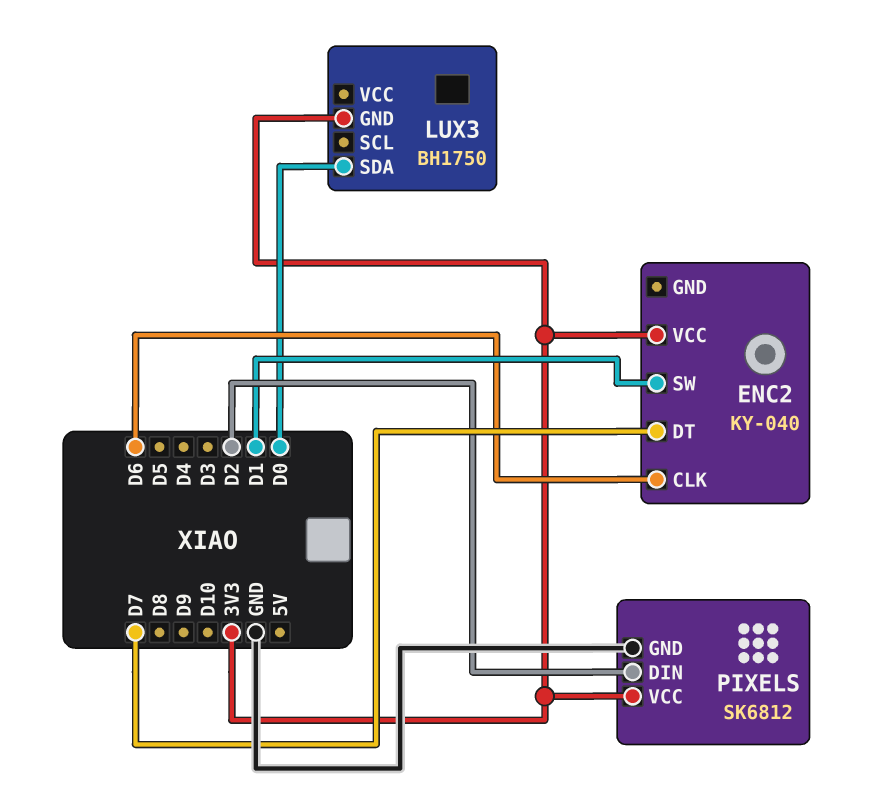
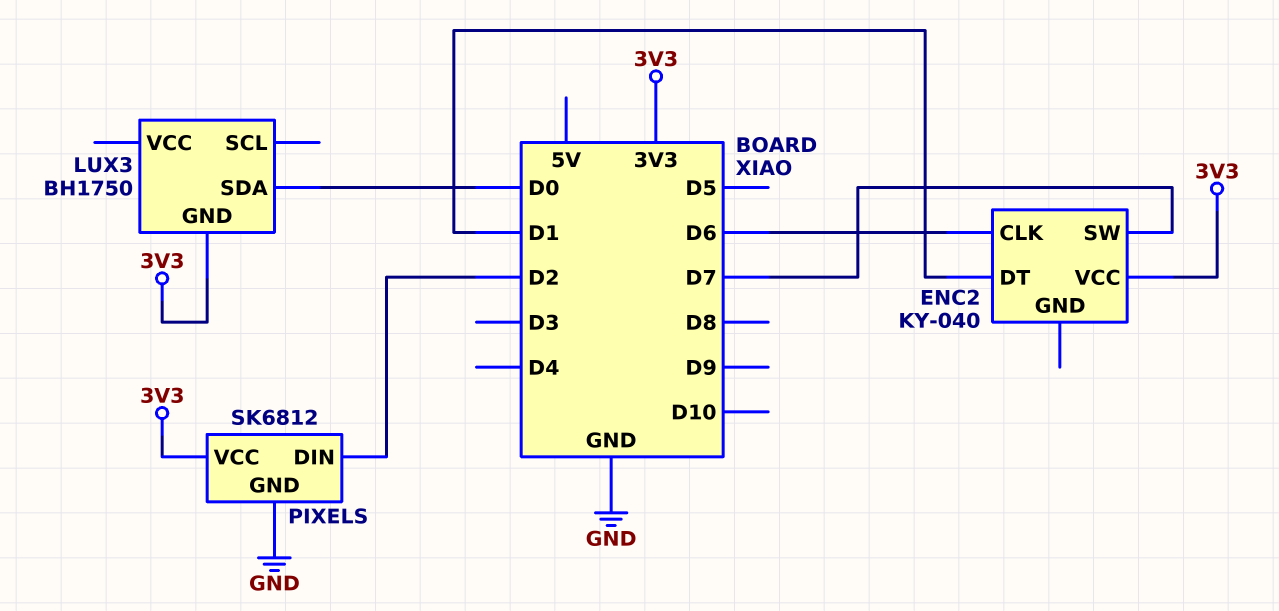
ENC2 pin DT: D7 -> D1
ENC2 pin SW: D1 -> D7

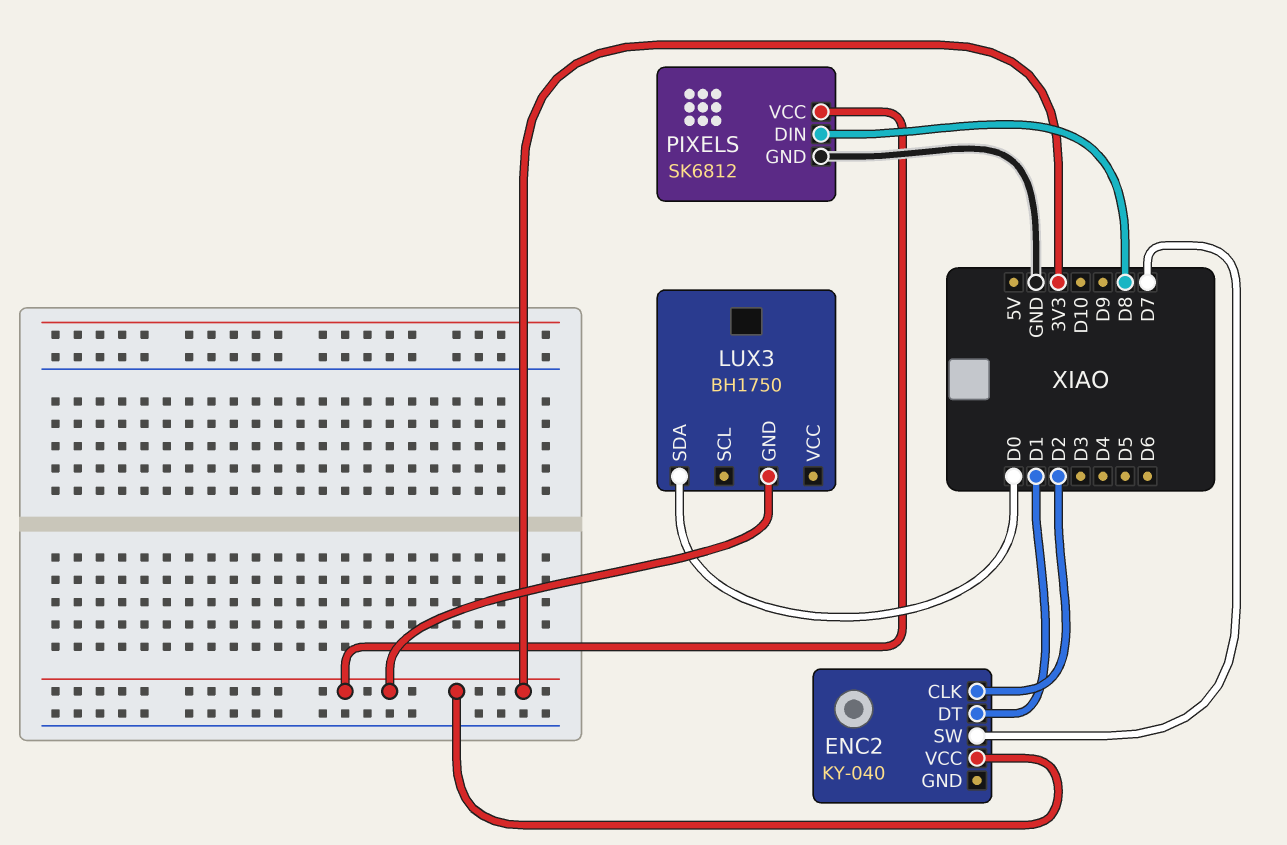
ENC2 pin CLK: D6 -> D2
PIXELS pin DIN: D2 -> D8

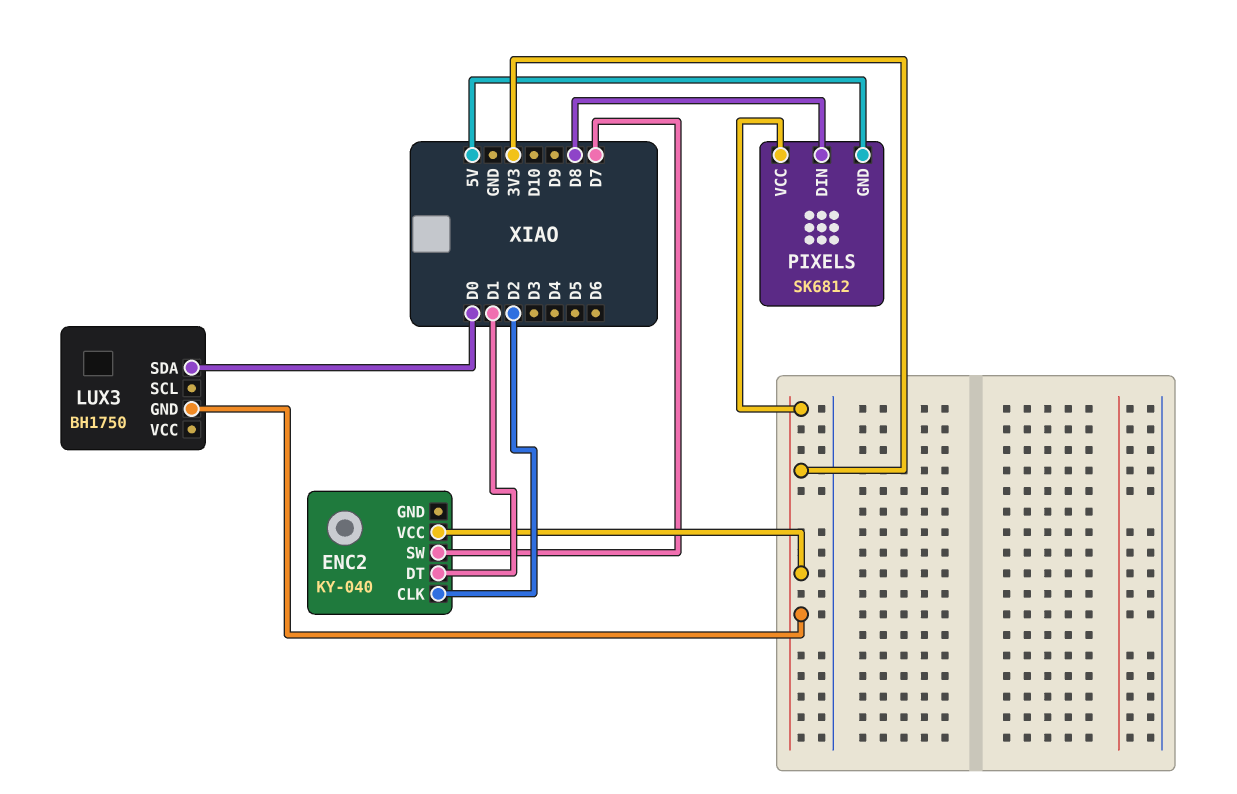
PIXELS pin GND: GND -> 5V

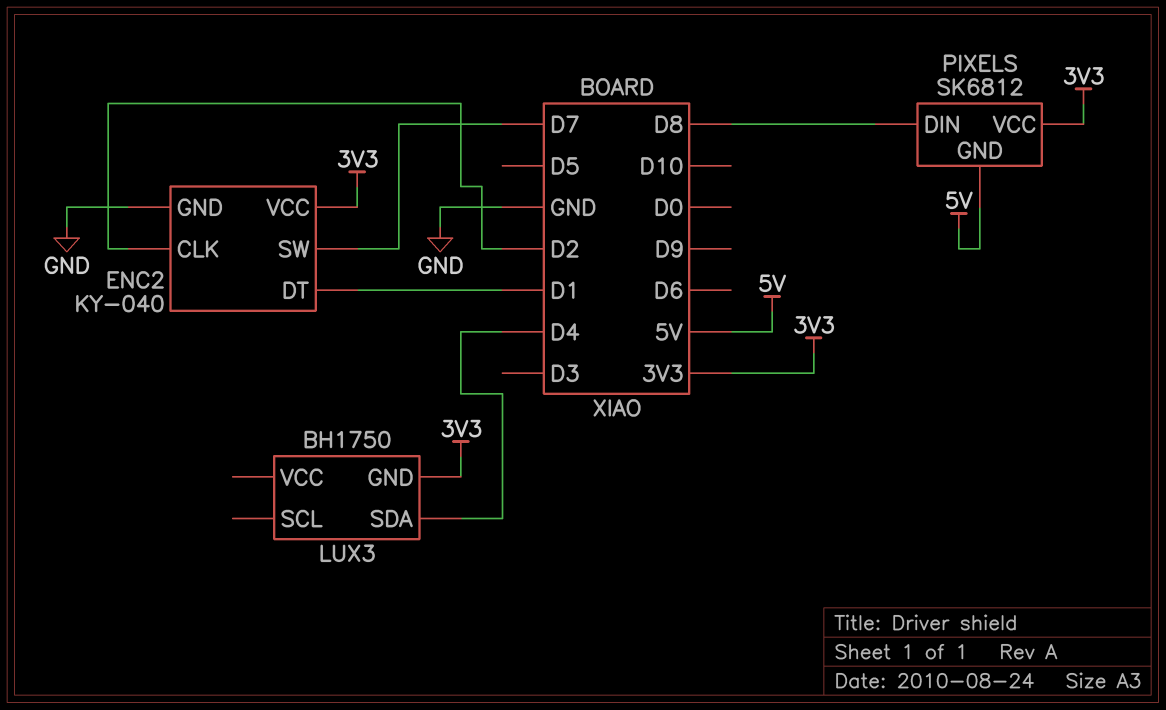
ENC2 pin GND: none -> GND
LUX3 pin SDA: D0 -> D4

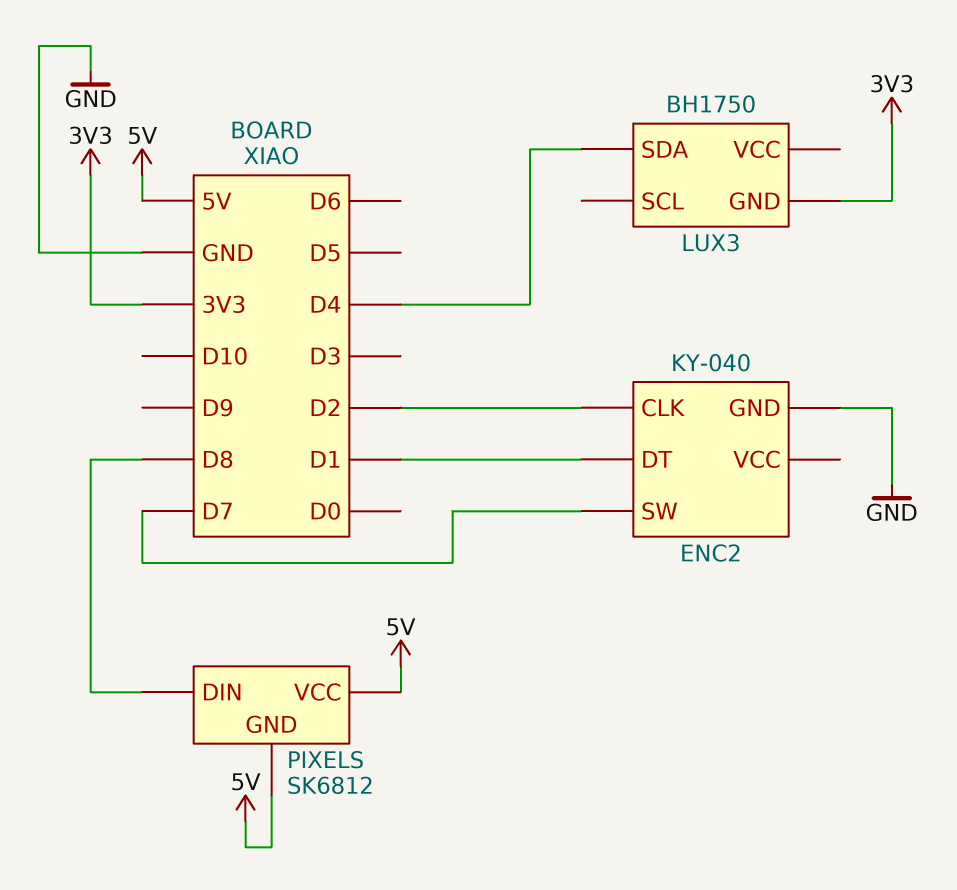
ENC2 pin VCC: 3V3 -> none
PIXELS pin VCC: 3V3 -> 5V

